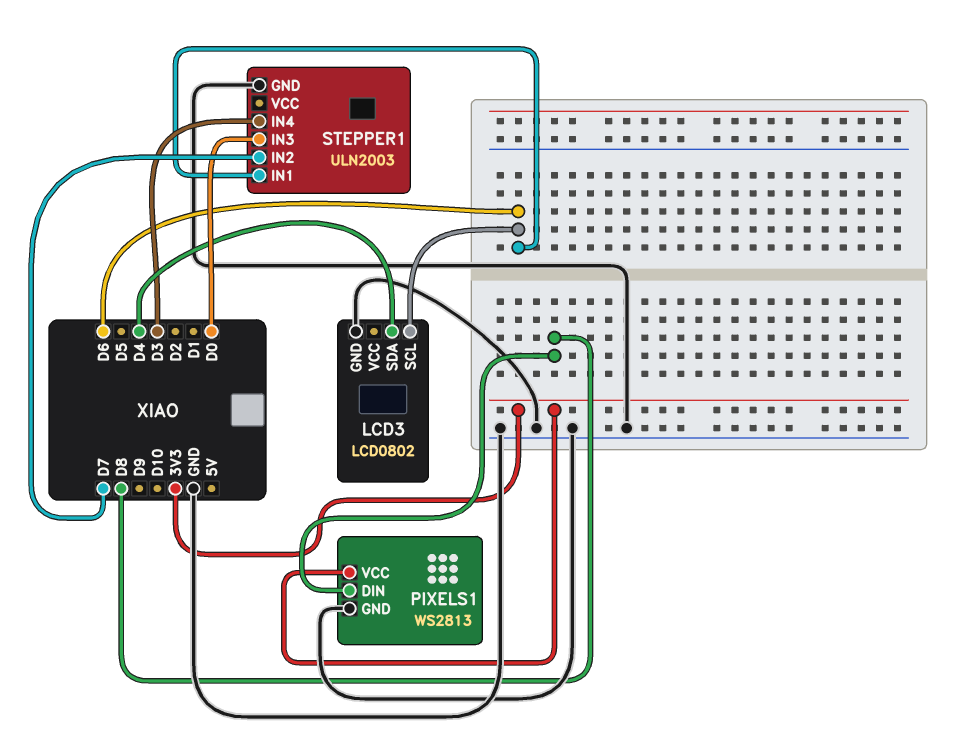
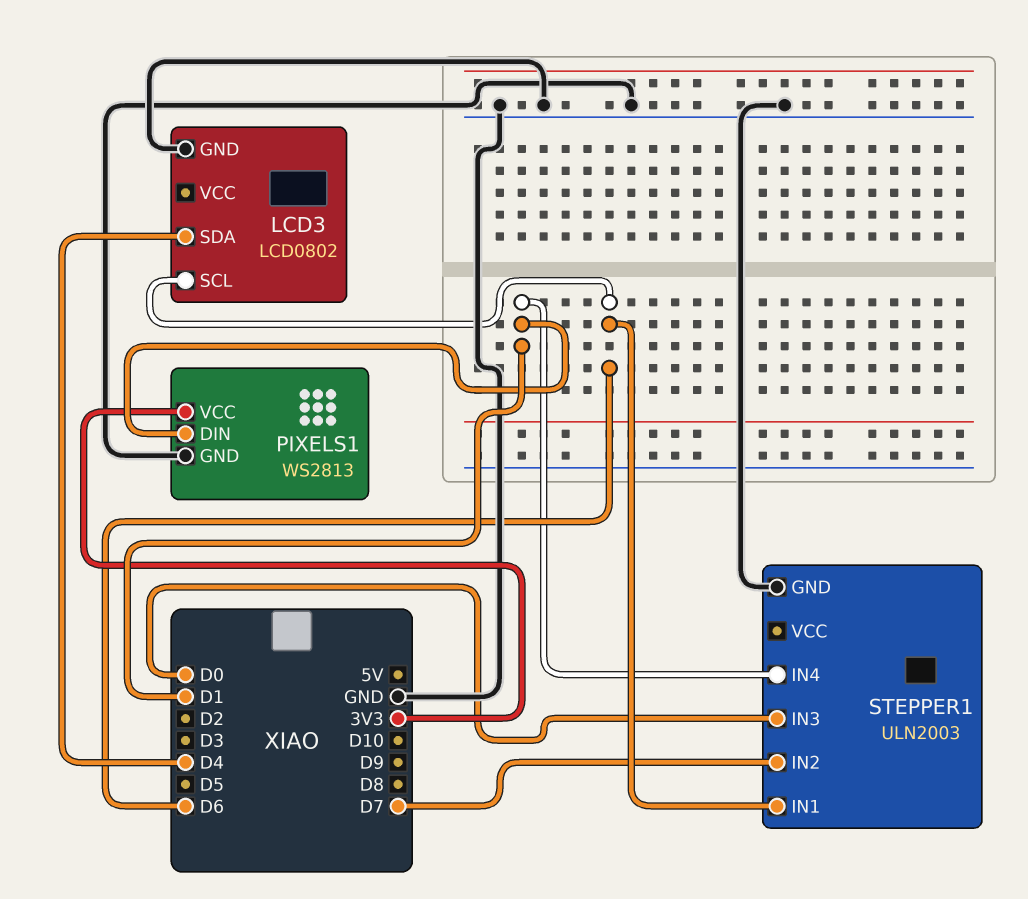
PIXELS1 pin DIN: D8 -> D1
STEPPER1 pin IN4: D3 -> D1

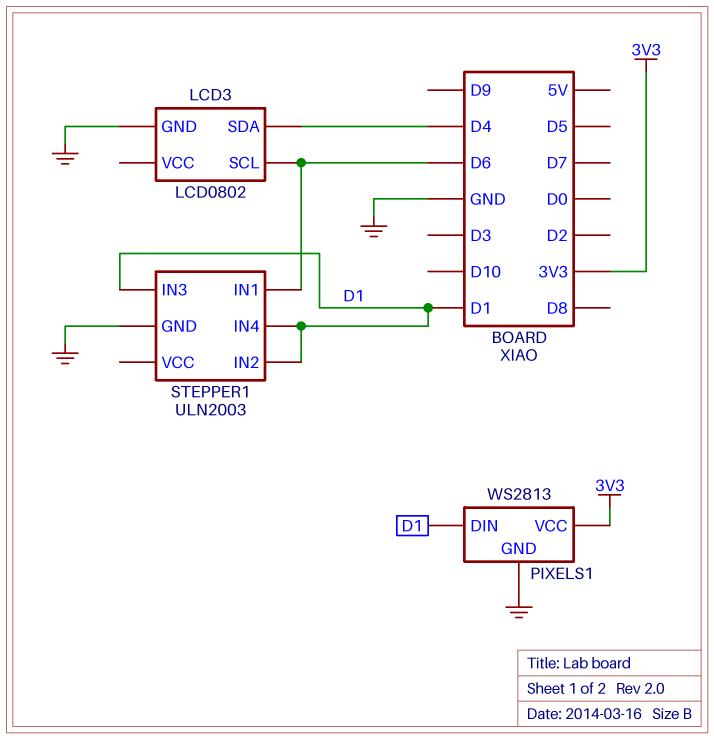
STEPPER1 pin IN2: D7 -> D1
STEPPER1 pin IN3: D0 -> D1

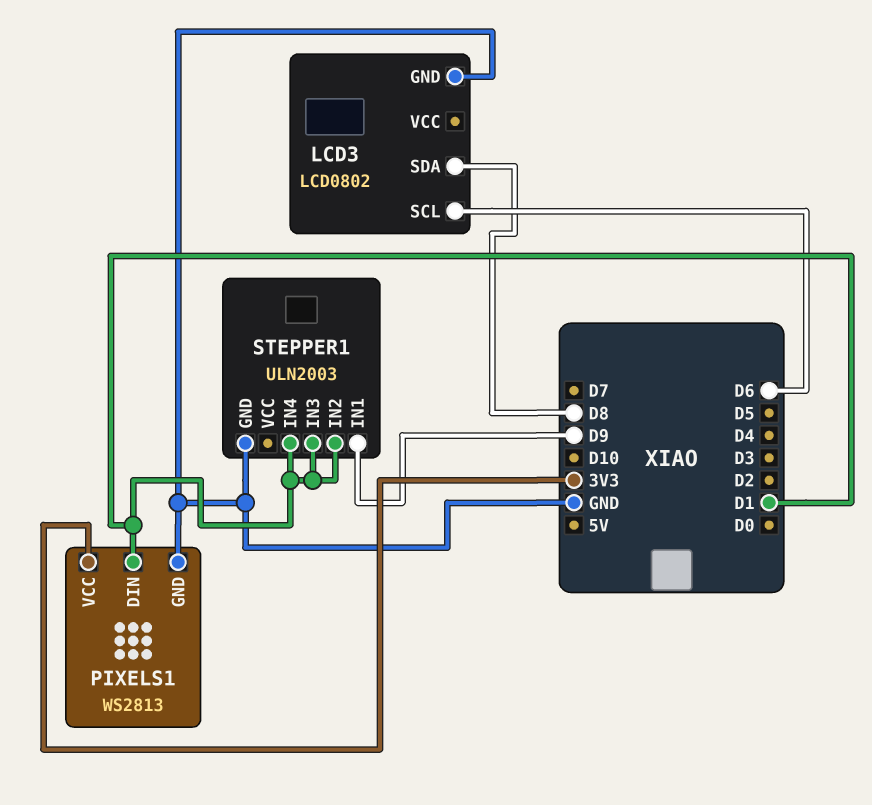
LCD3 pin SDA: D4 -> D8
STEPPER1 pin IN1: D6 -> D9

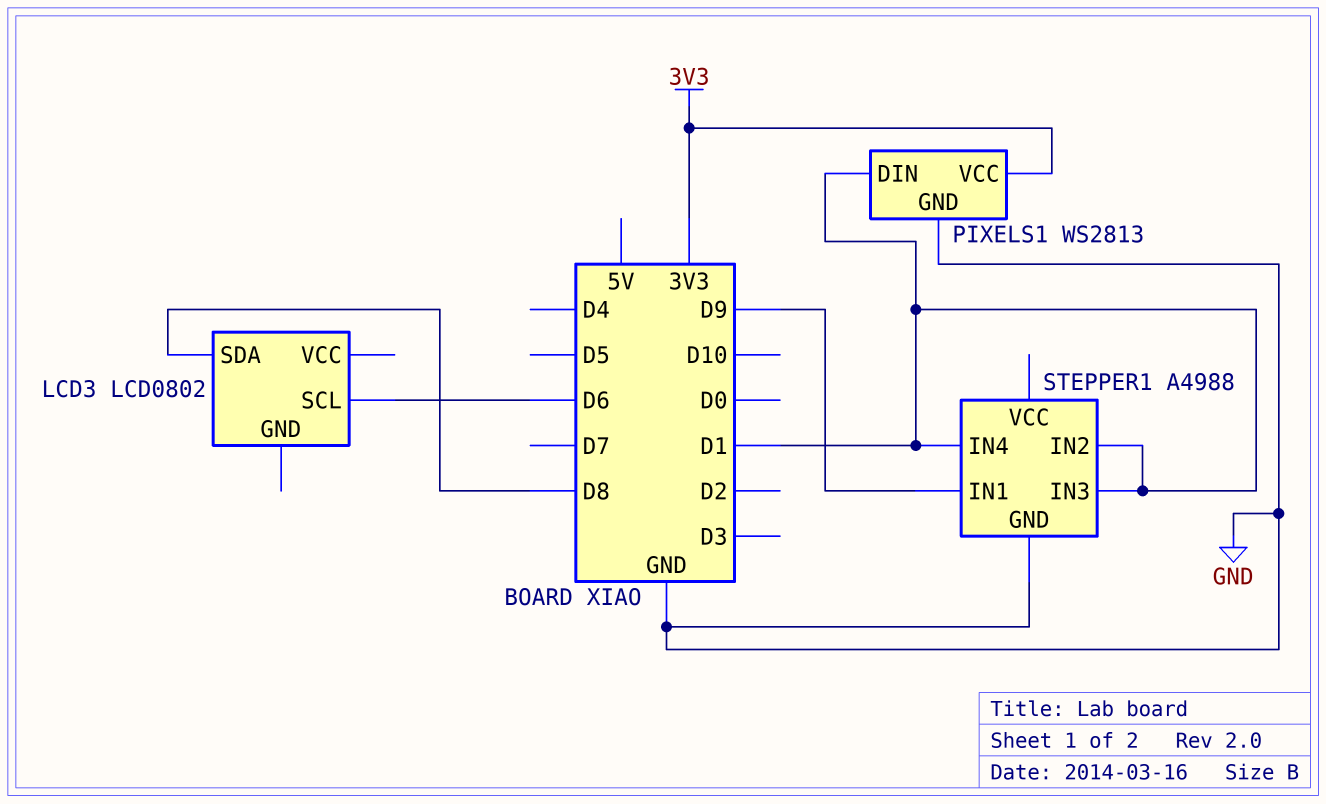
LCD3 pin GND: GND -> none
STEPPER1: ULN2003 -> A4988

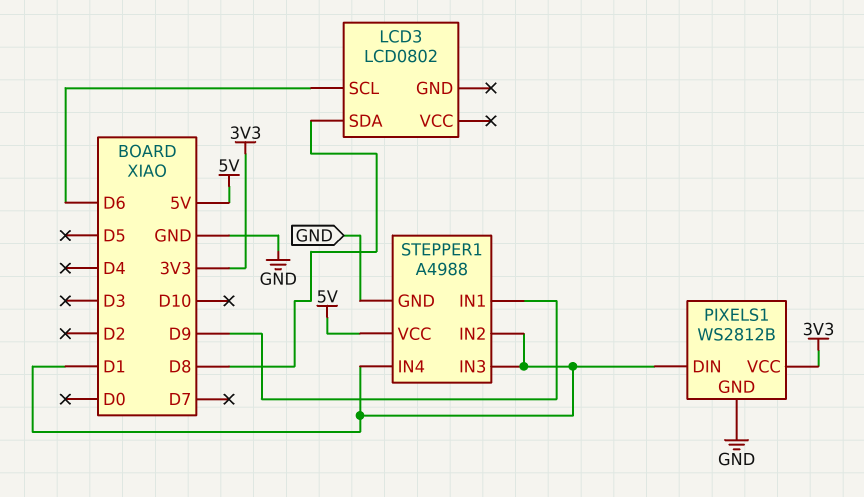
PIXELS1: WS2813 -> WS2812B
STEPPER1 pin VCC: none -> 5V

